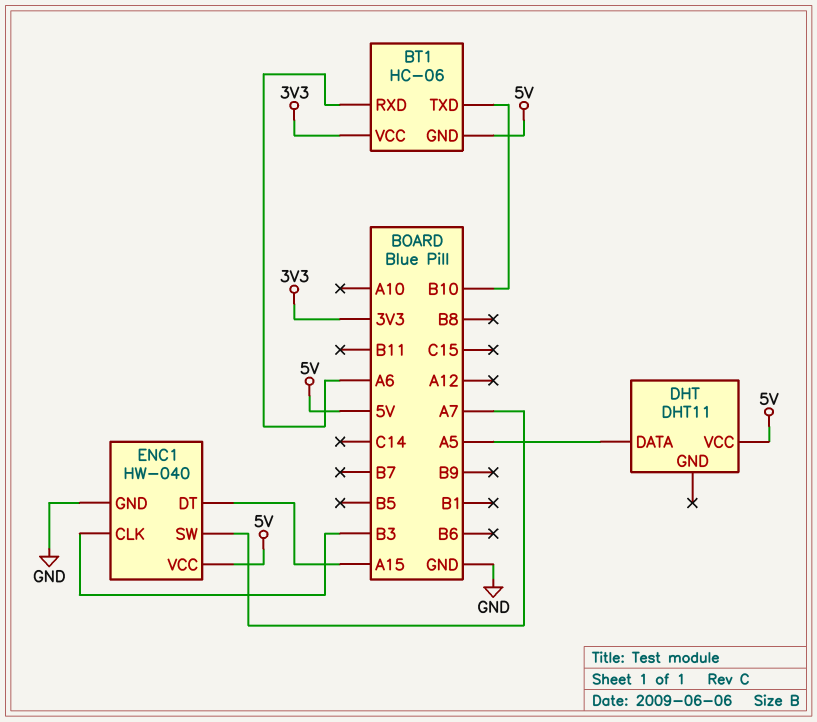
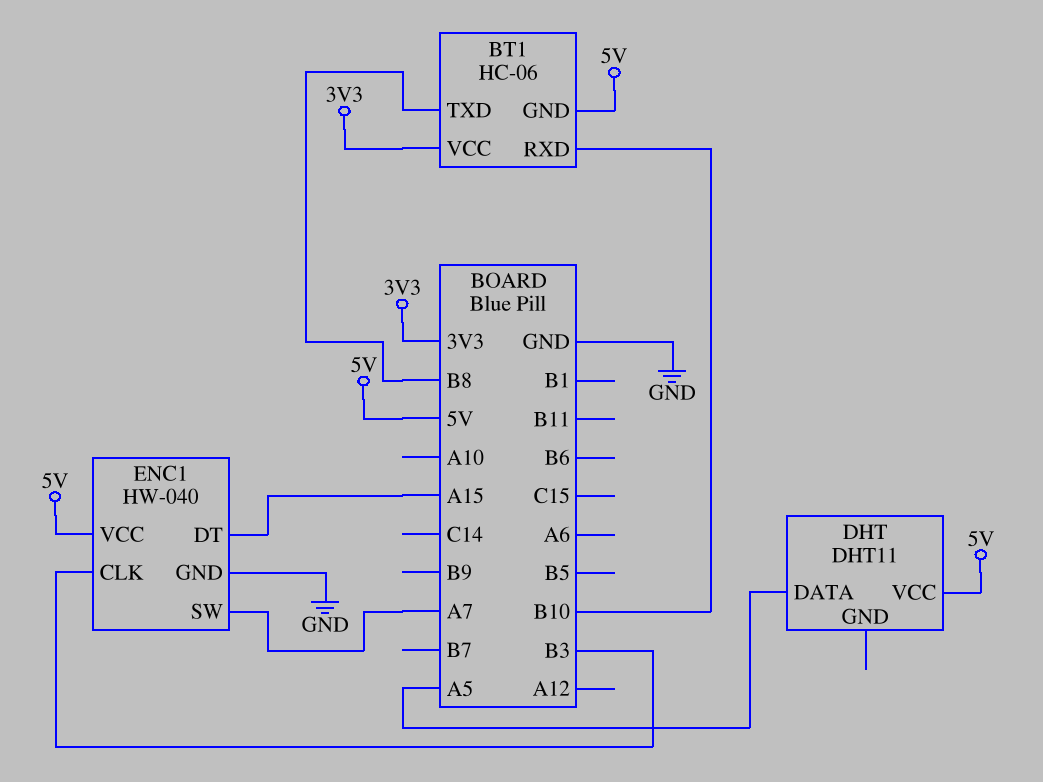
BT1 pin RXD: A6 -> B10
BT1 pin TXD: B10 -> B8

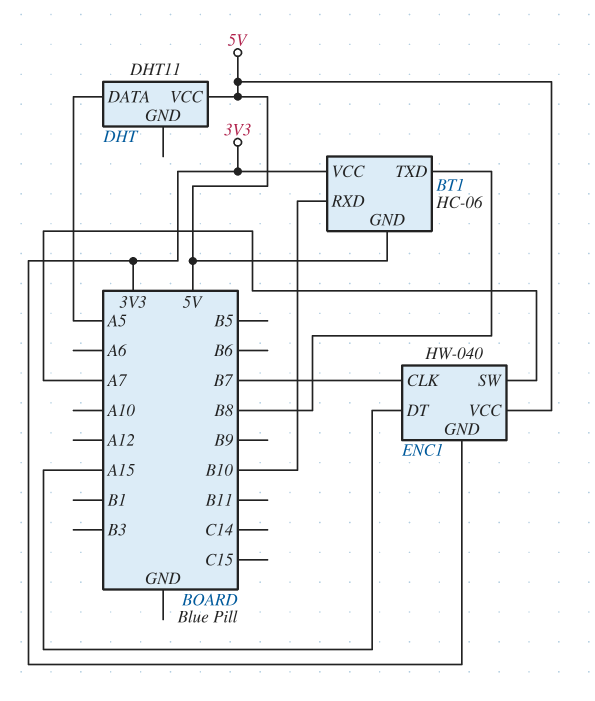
ENC1 pin CLK: B3 -> B7
ENC1 pin GND: GND -> 3V3

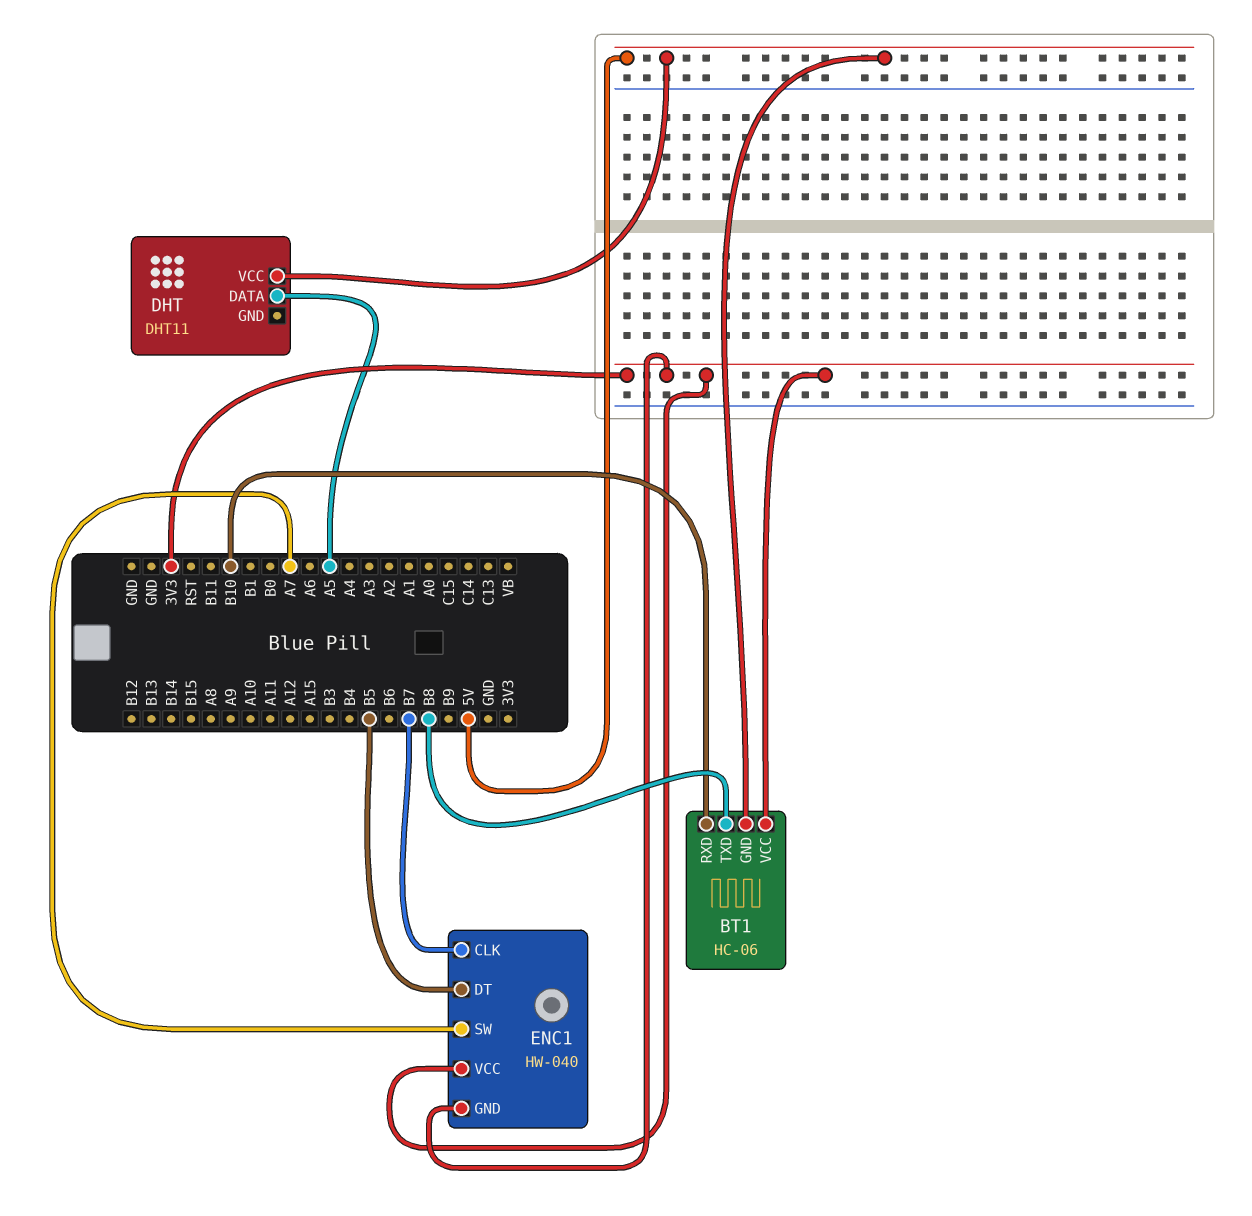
ENC1 pin DT: A15 -> B5
ENC1 pin VCC: 5V -> 3V3

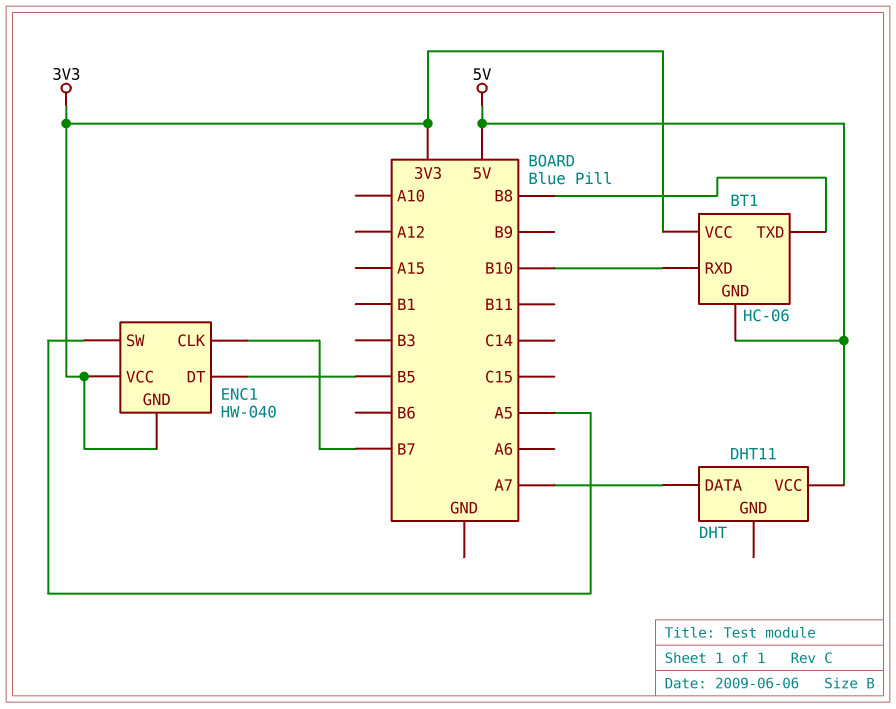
DHT pin DATA: A5 -> A7
ENC1 pin SW: A7 -> A5

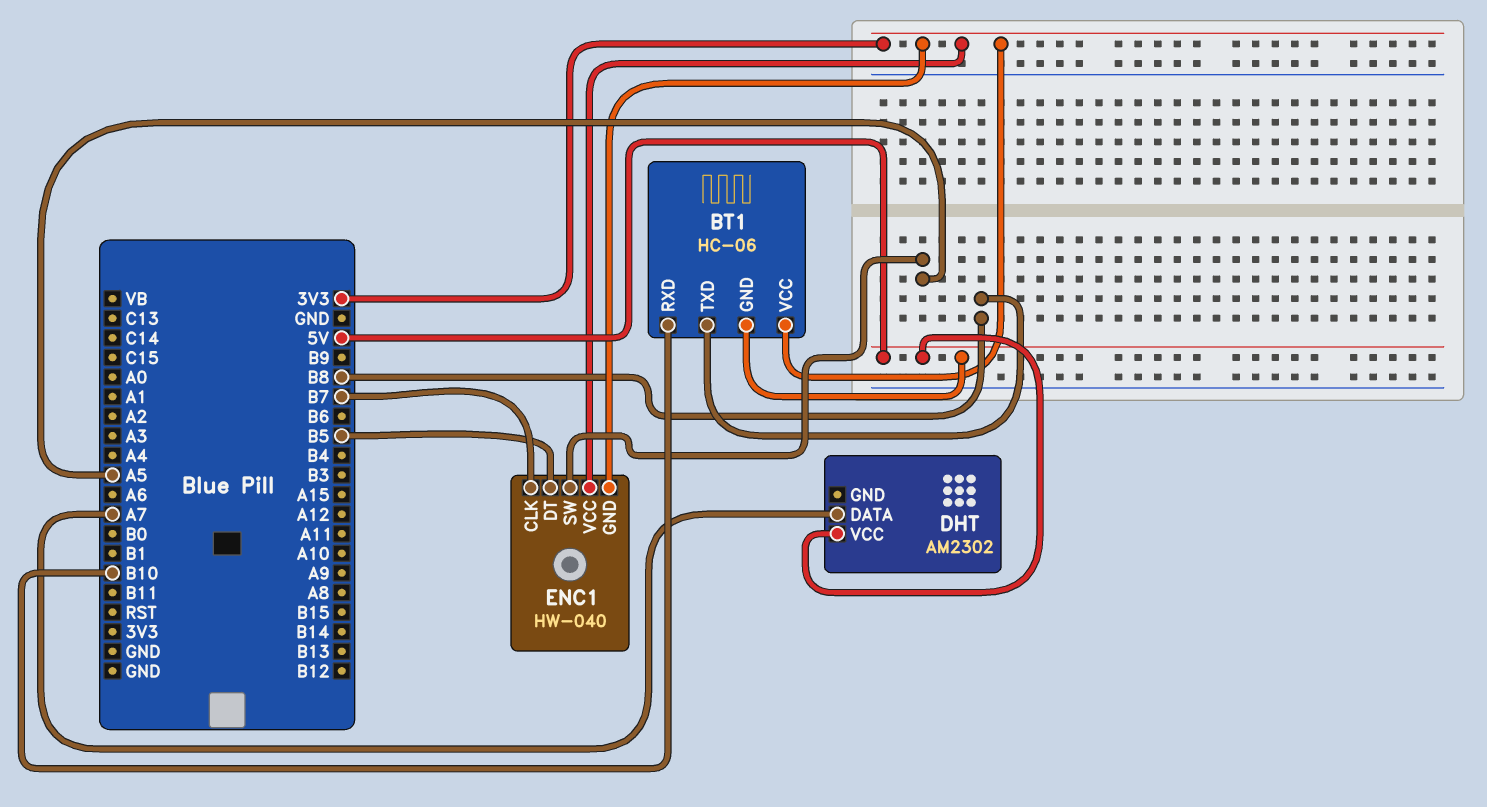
DHT: DHT11 -> AM2302

